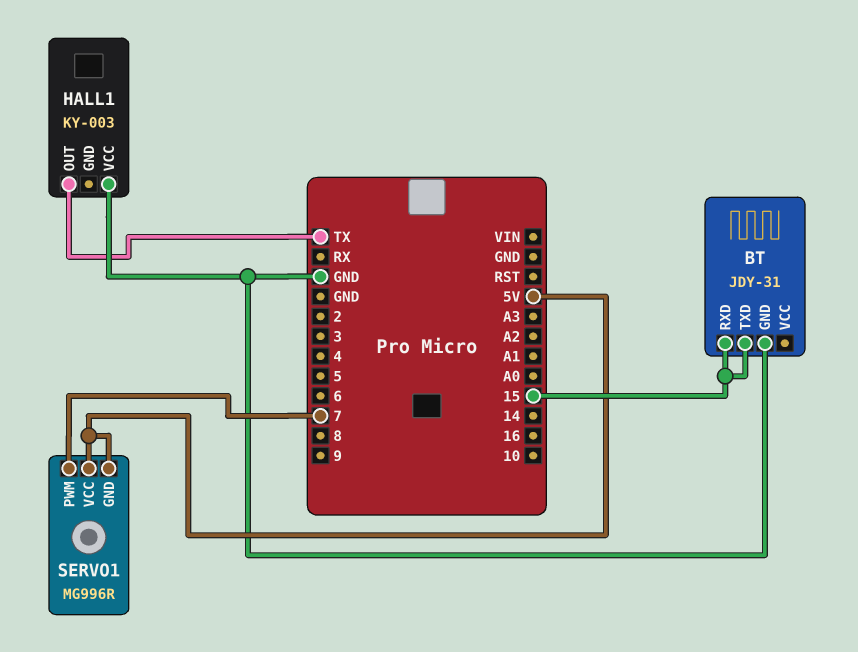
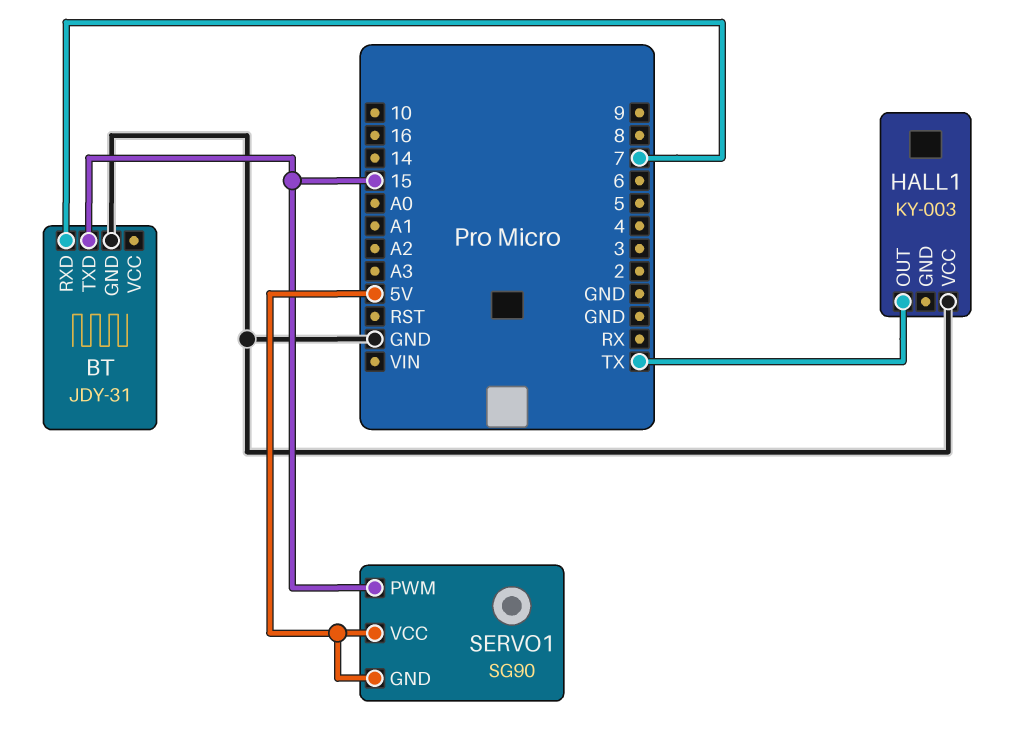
BT pin RXD: 15 -> 7
SERVO1: MG996R -> SG90
SERVO1 pin PWM: 7 -> 15

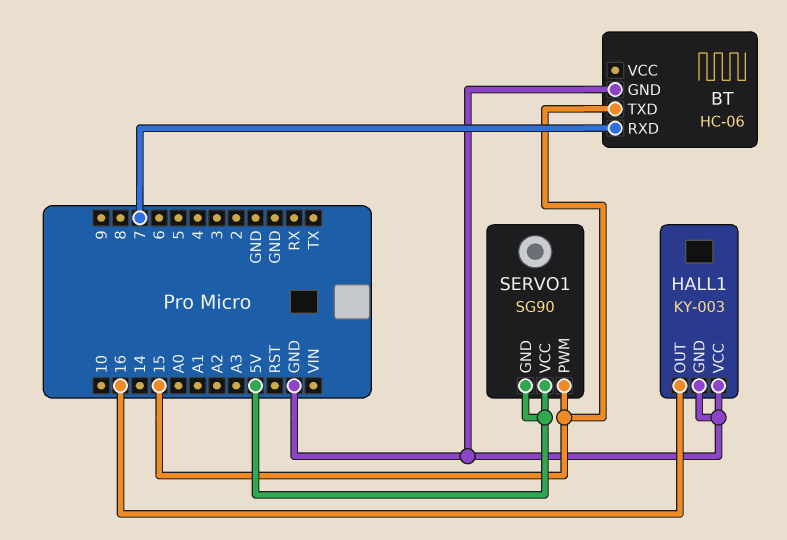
BT: JDY-31 -> HC-06
HALL1 pin GND: none -> GND
HALL1 pin OUT: TX -> 16

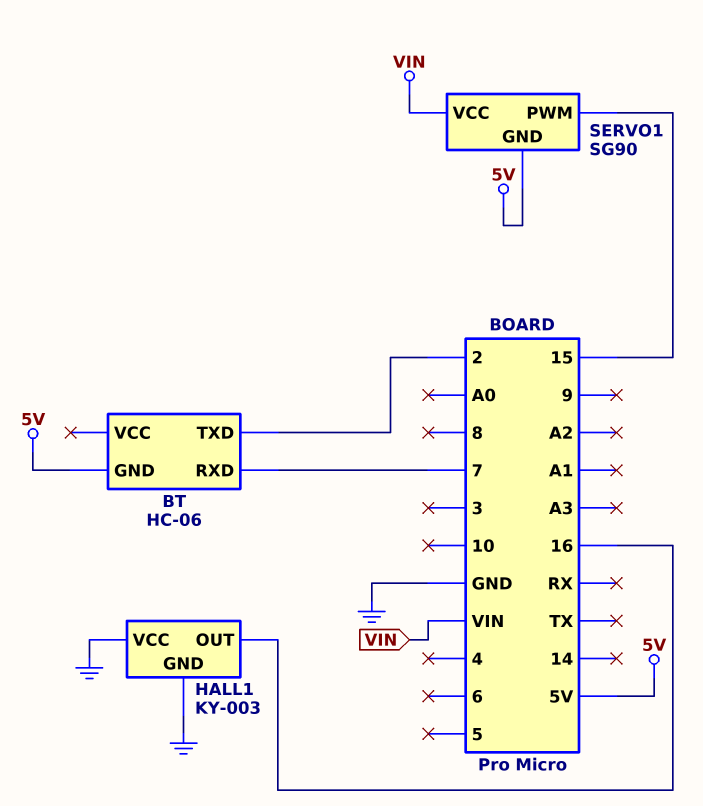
BT pin GND: GND -> 5V
BT pin TXD: 15 -> 2
SERVO1 pin VCC: 5V -> VIN

